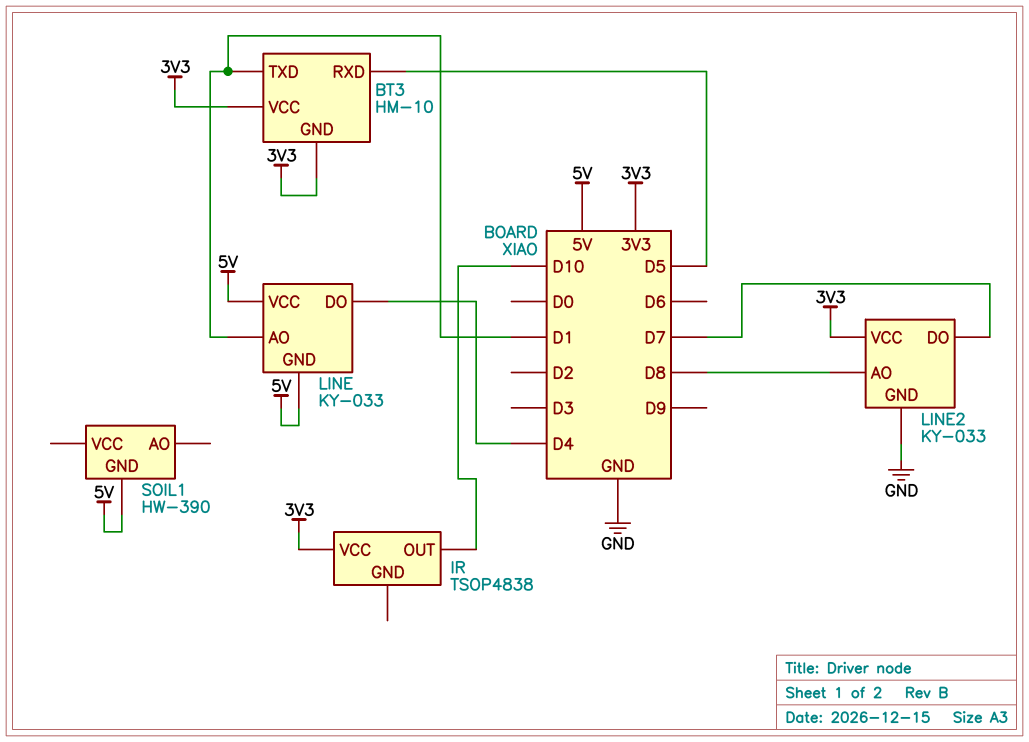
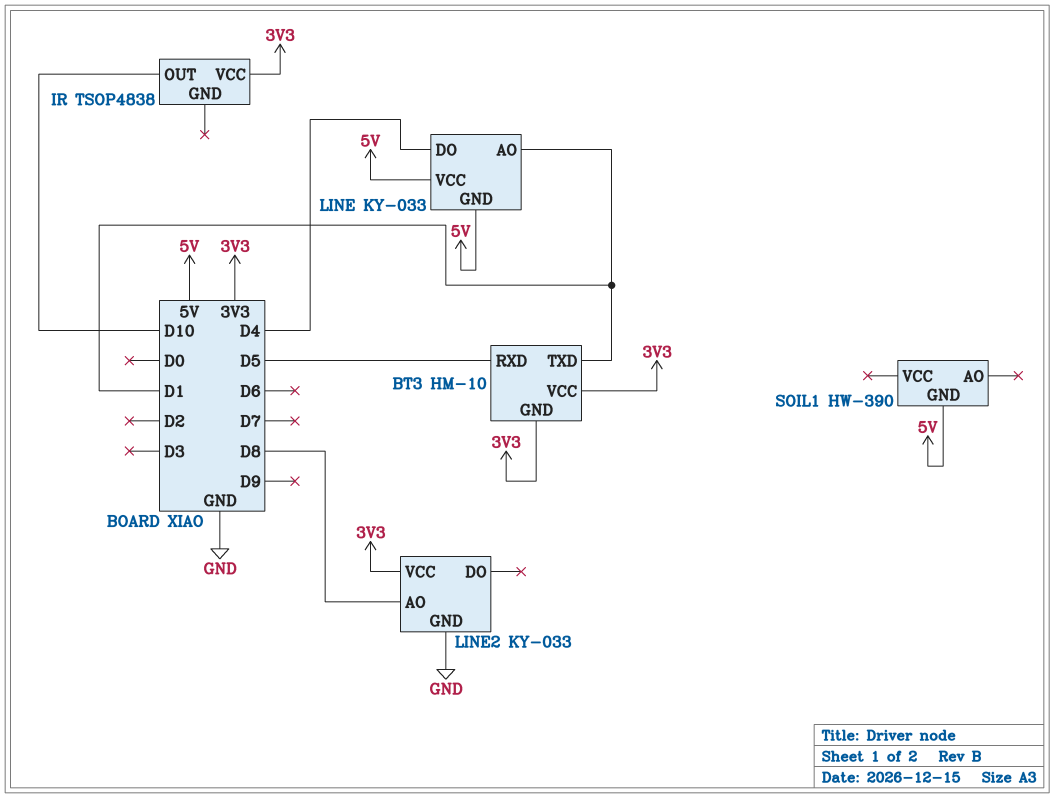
LINE2 pin DO: D7 -> none

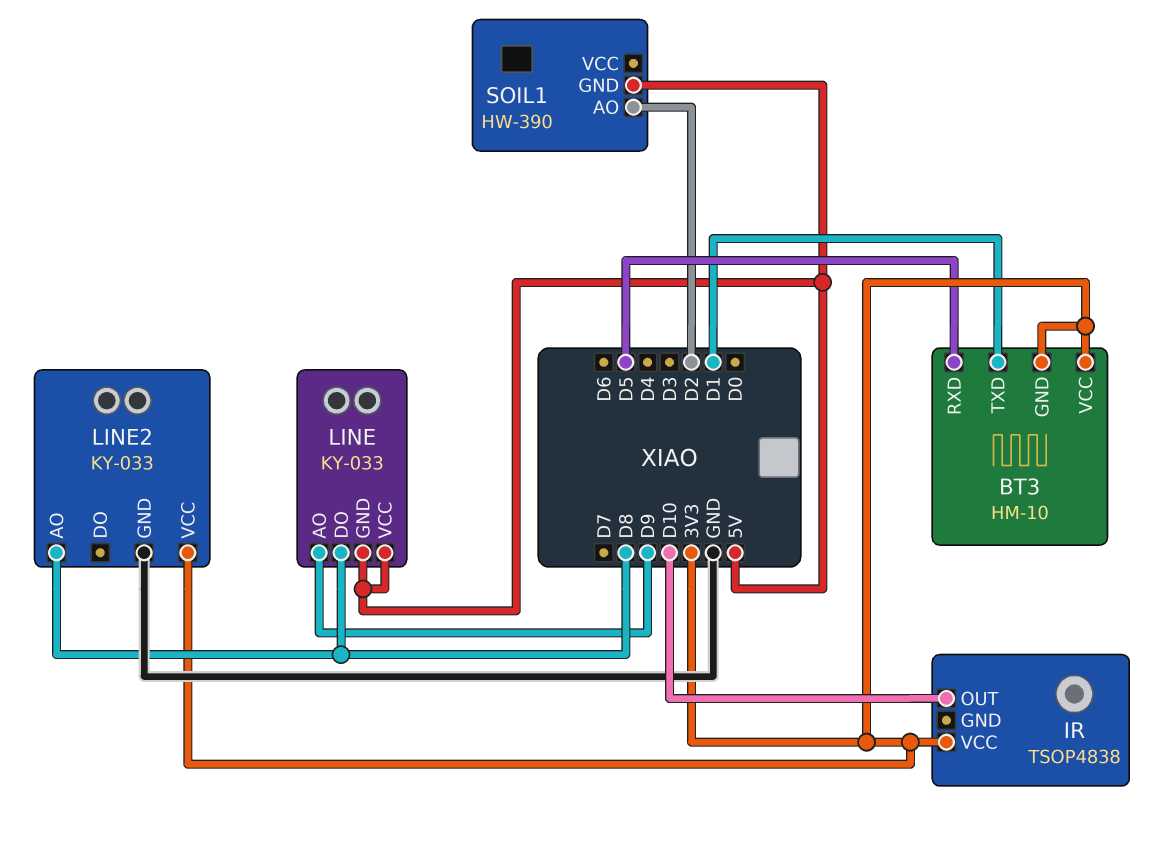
LINE pin AO: D1 -> D9
LINE pin DO: D4 -> D8
SOIL1 pin AO: none -> D2

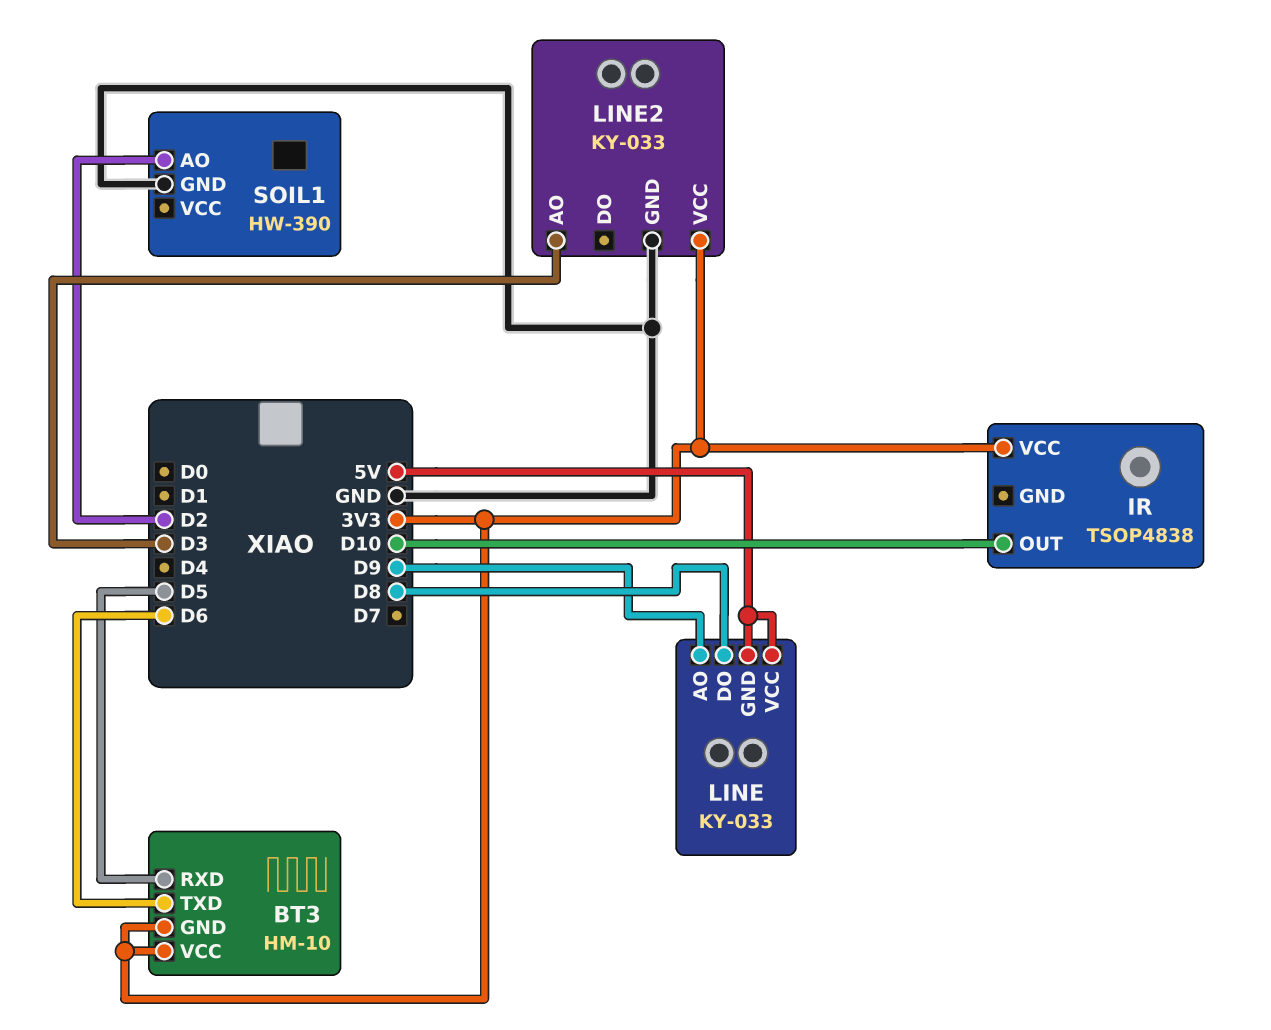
BT3 pin TXD: D1 -> D6
LINE2 pin AO: D8 -> D3
SOIL1 pin GND: 5V -> GND

